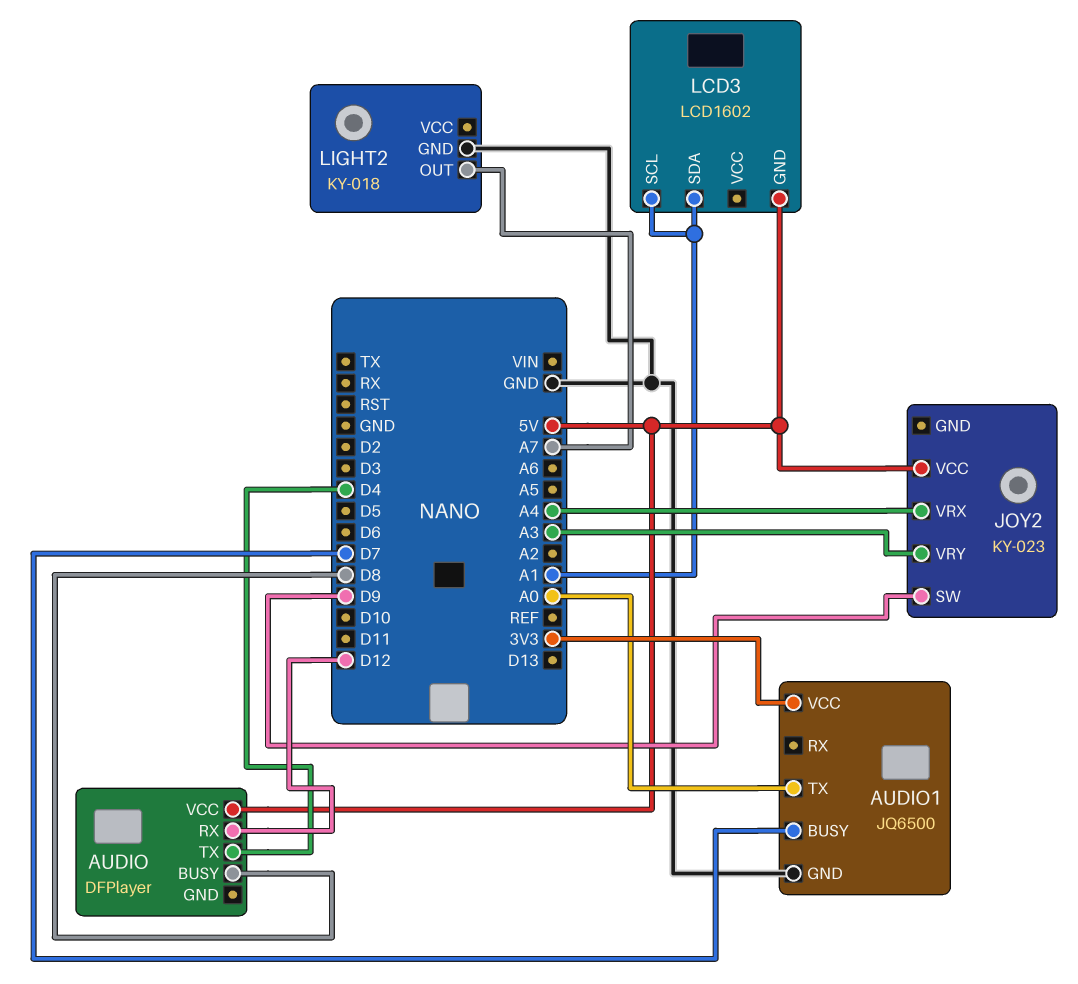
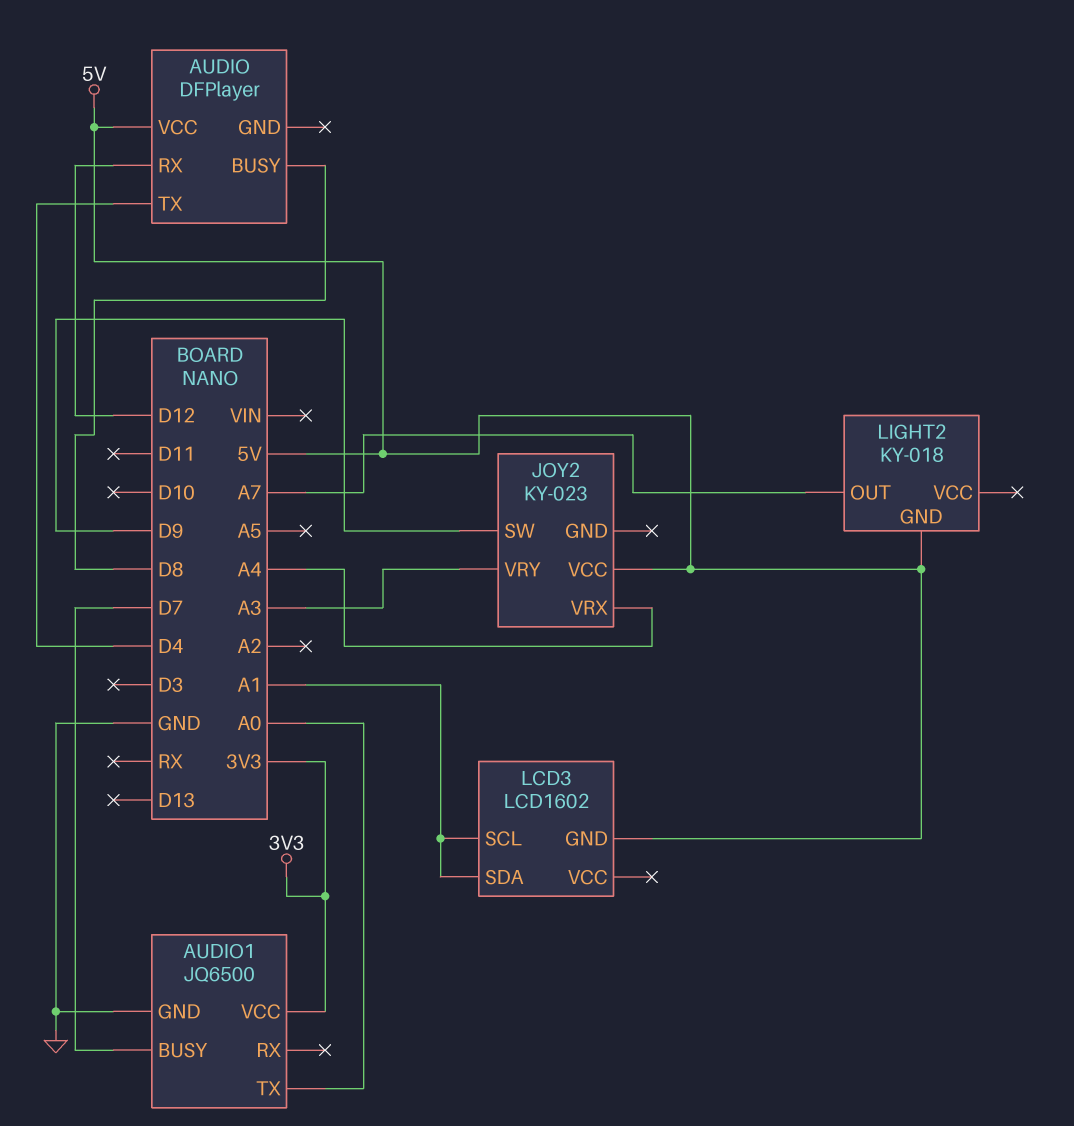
LIGHT2 pin GND: GND -> 5V

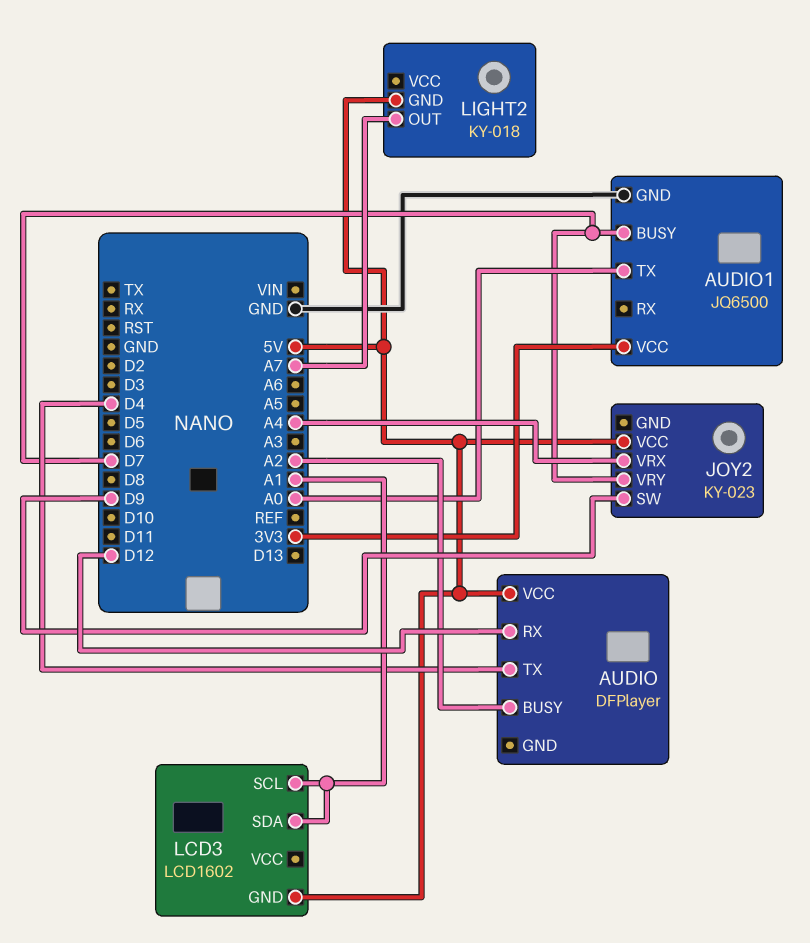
AUDIO pin BUSY: D8 -> A2
JOY2 pin VRY: A3 -> D7

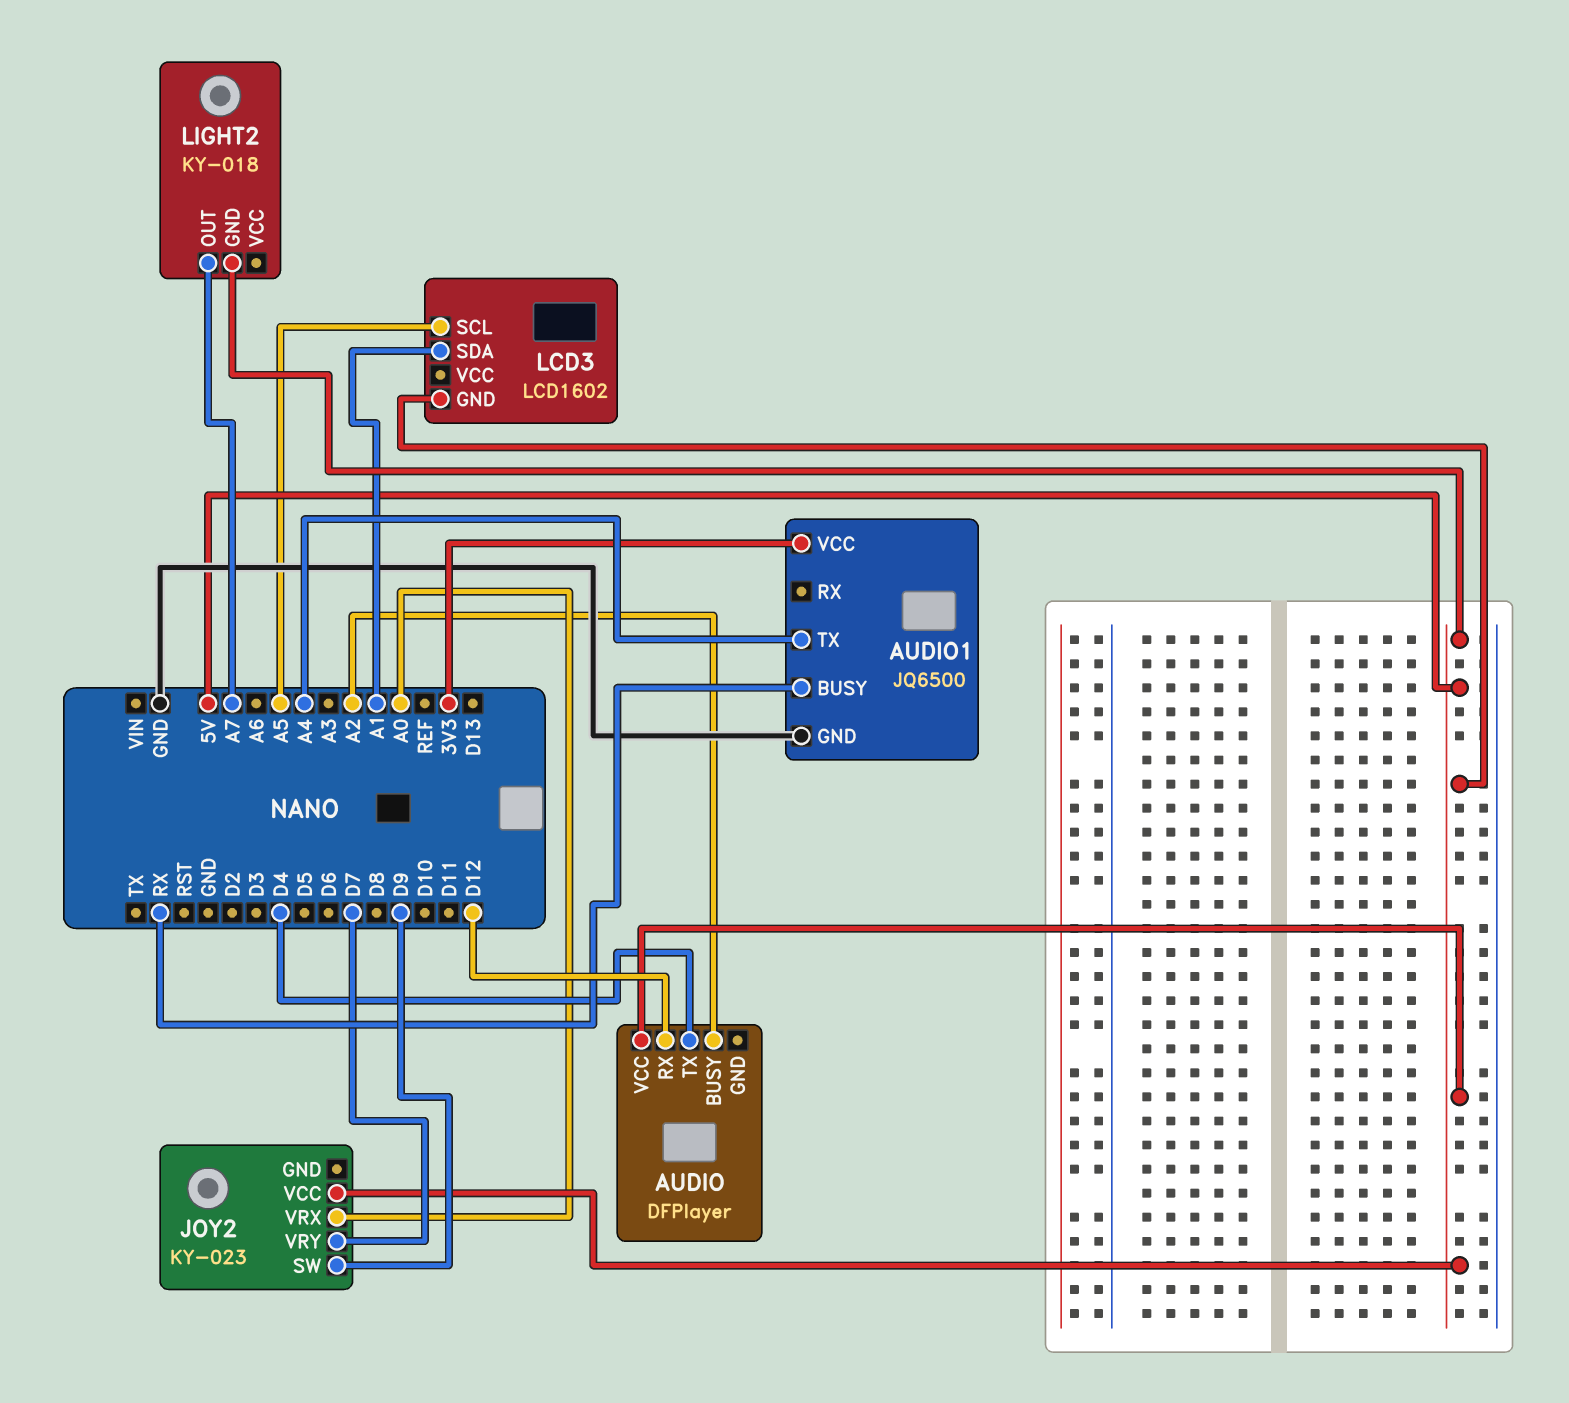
AUDIO1 pin BUSY: D7 -> RX
AUDIO1 pin TX: A0 -> A4
JOY2 pin VRX: A4 -> A0
LCD3 pin SCL: A1 -> A5

